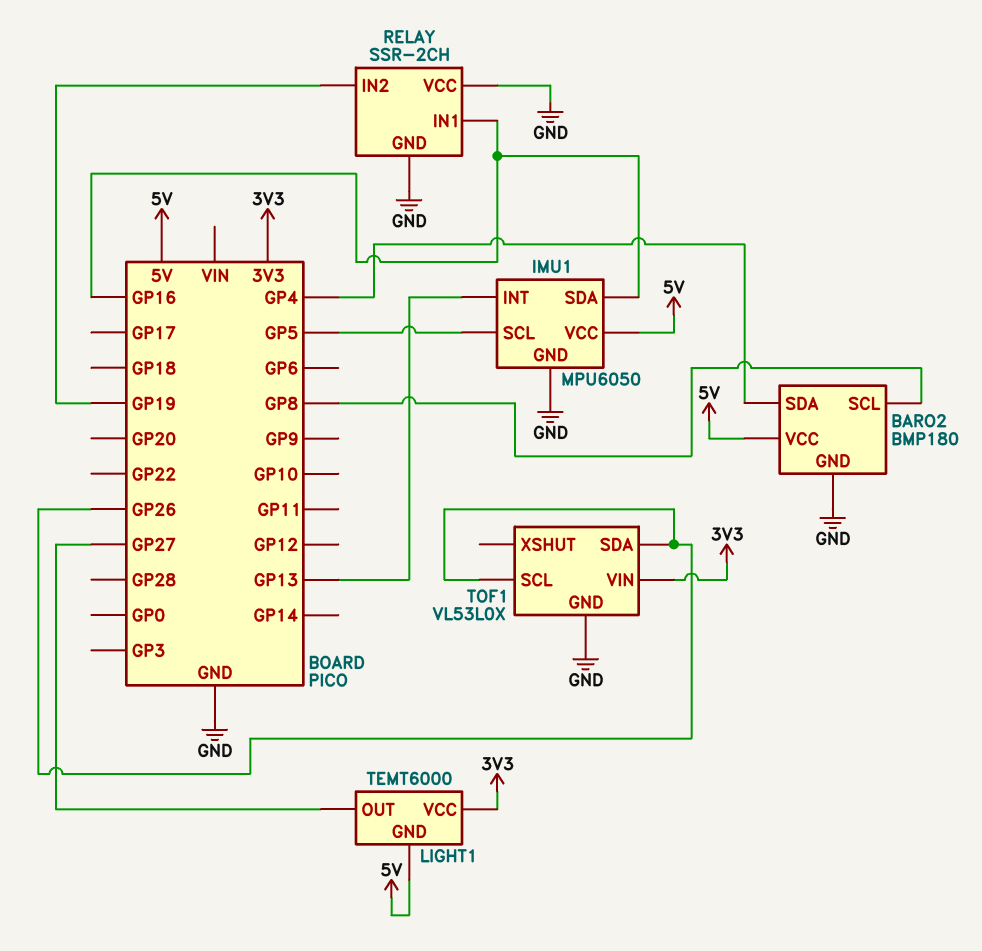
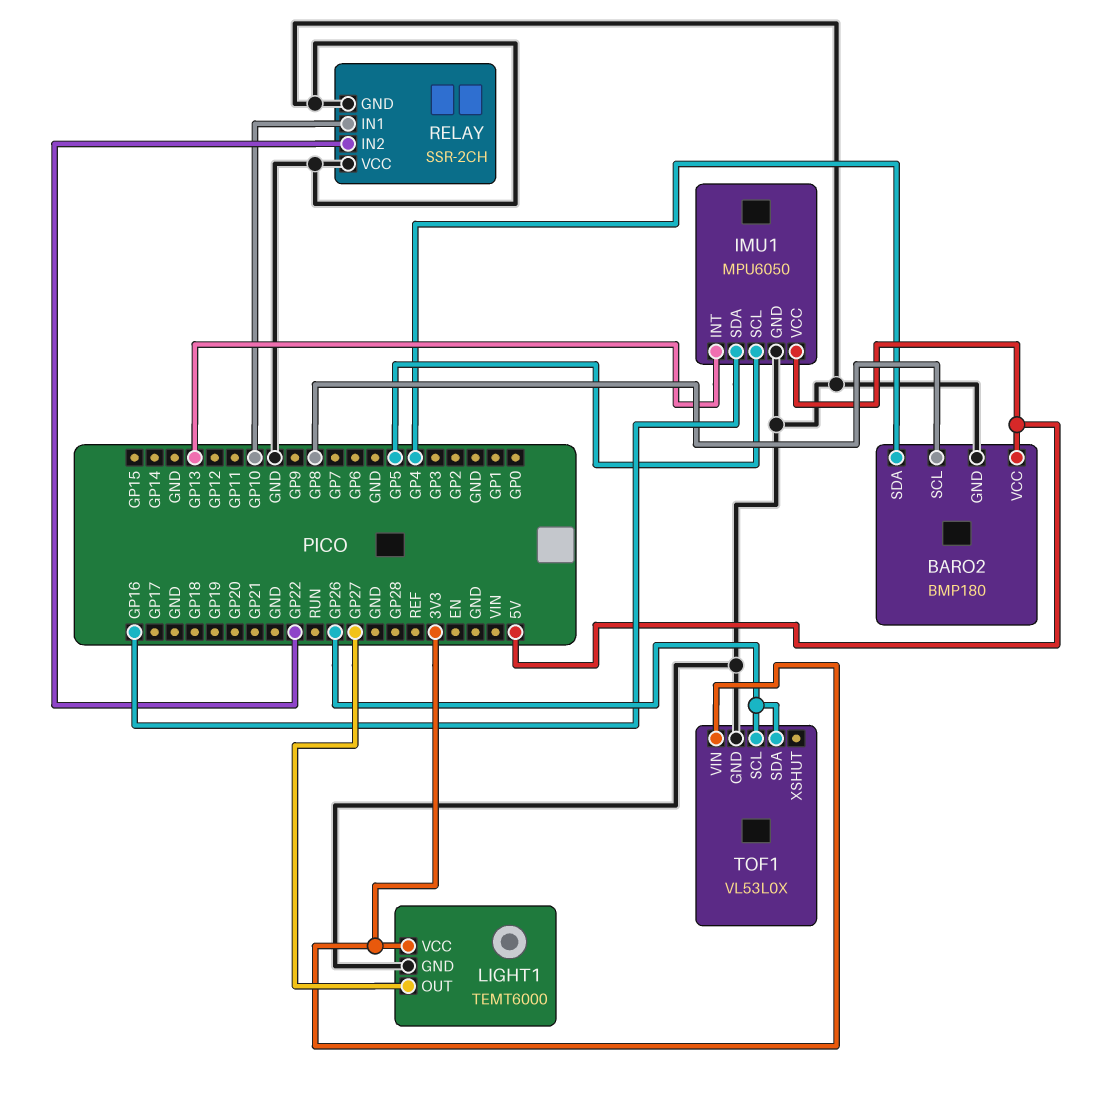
LIGHT1 pin GND: 5V -> GND
RELAY pin IN1: GP16 -> GP10
RELAY pin IN2: GP19 -> GP22

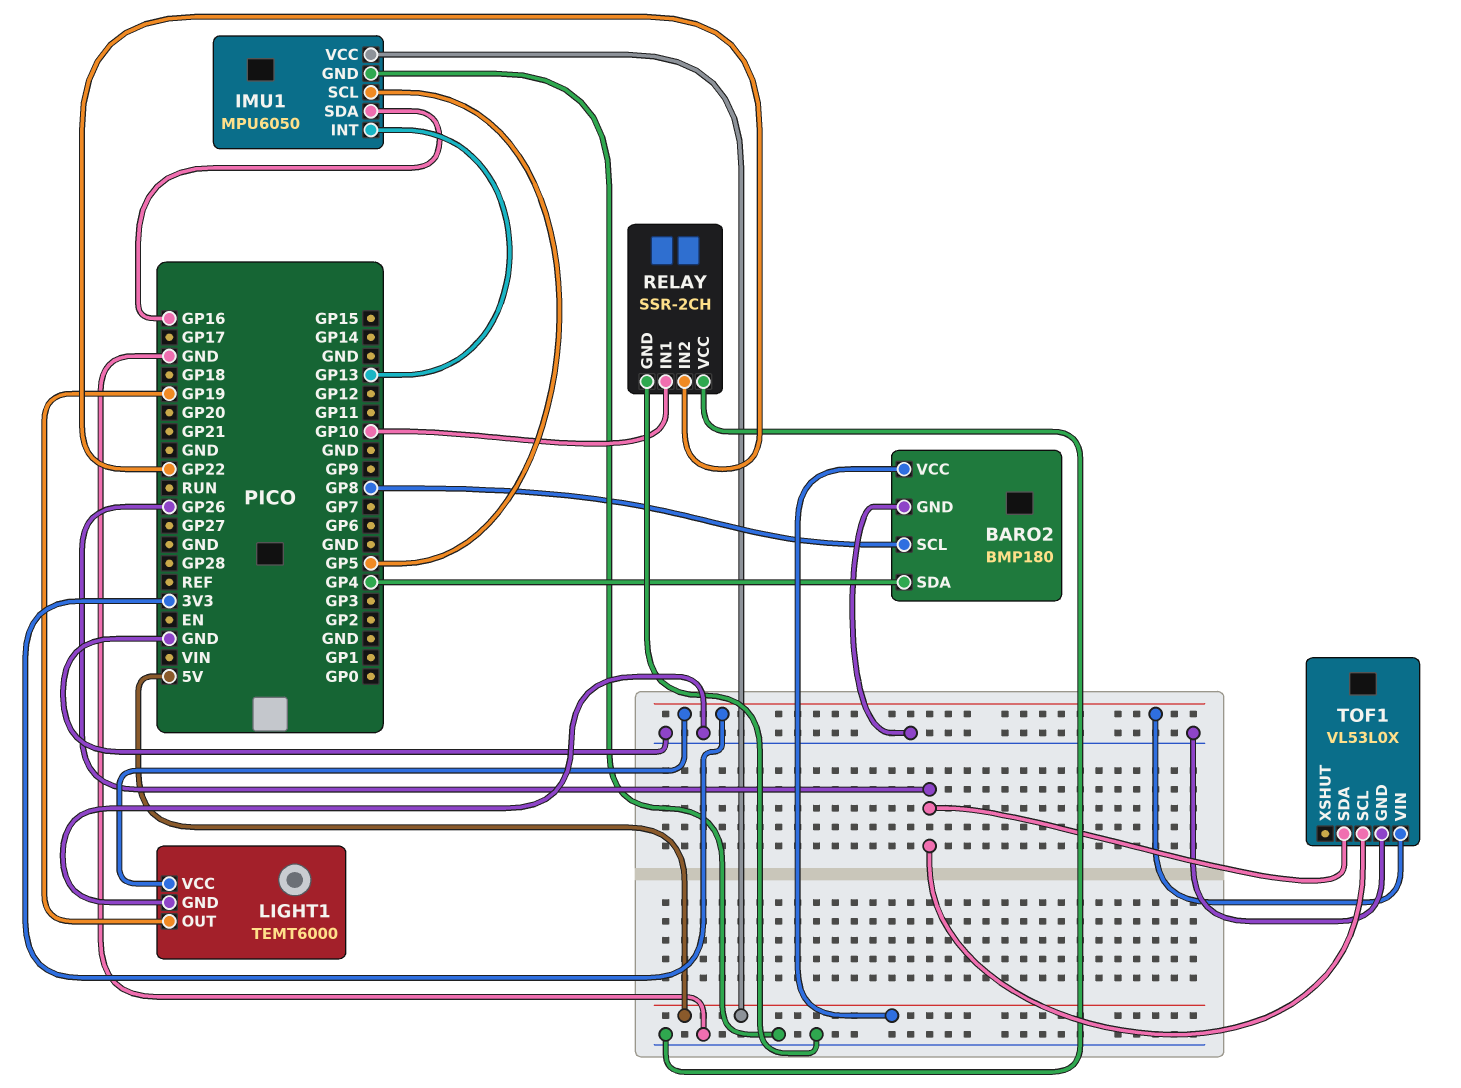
LIGHT1 pin OUT: GP27 -> GP19

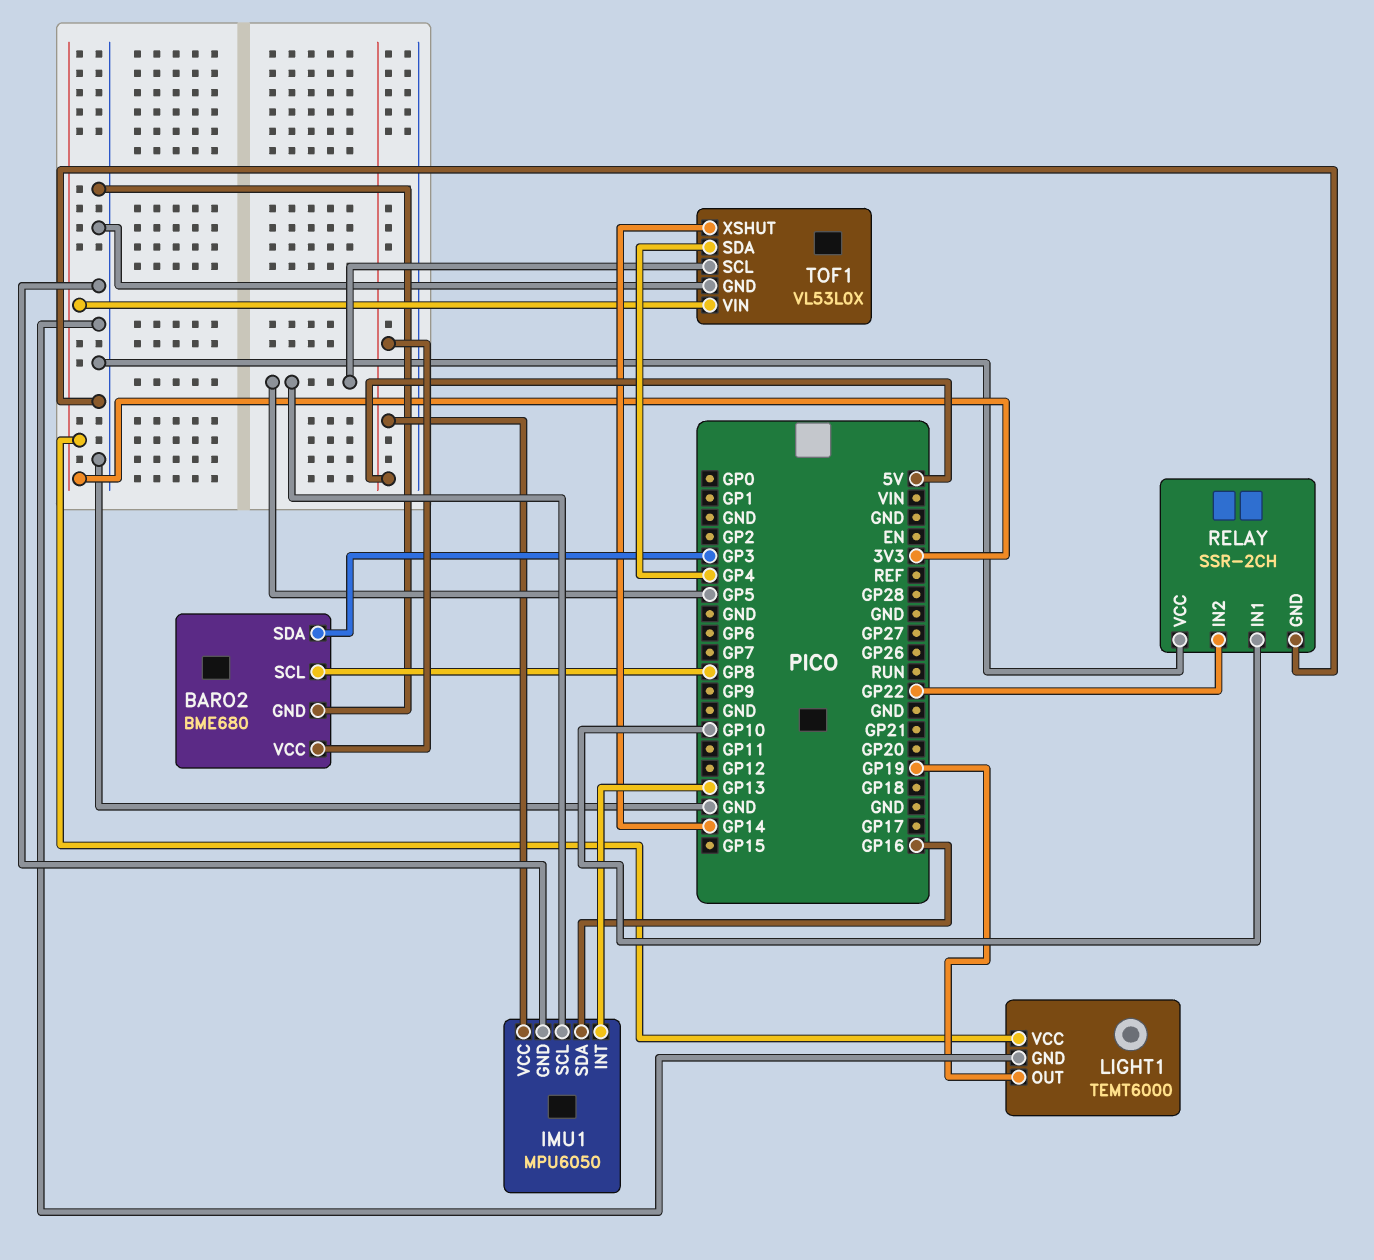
BARO2: BMP180 -> BME680
BARO2 pin SDA: GP4 -> GP3
TOF1 pin SCL: GP26 -> GP5
TOF1 pin SDA: GP26 -> GP4
TOF1 pin XSHUT: none -> GP14

